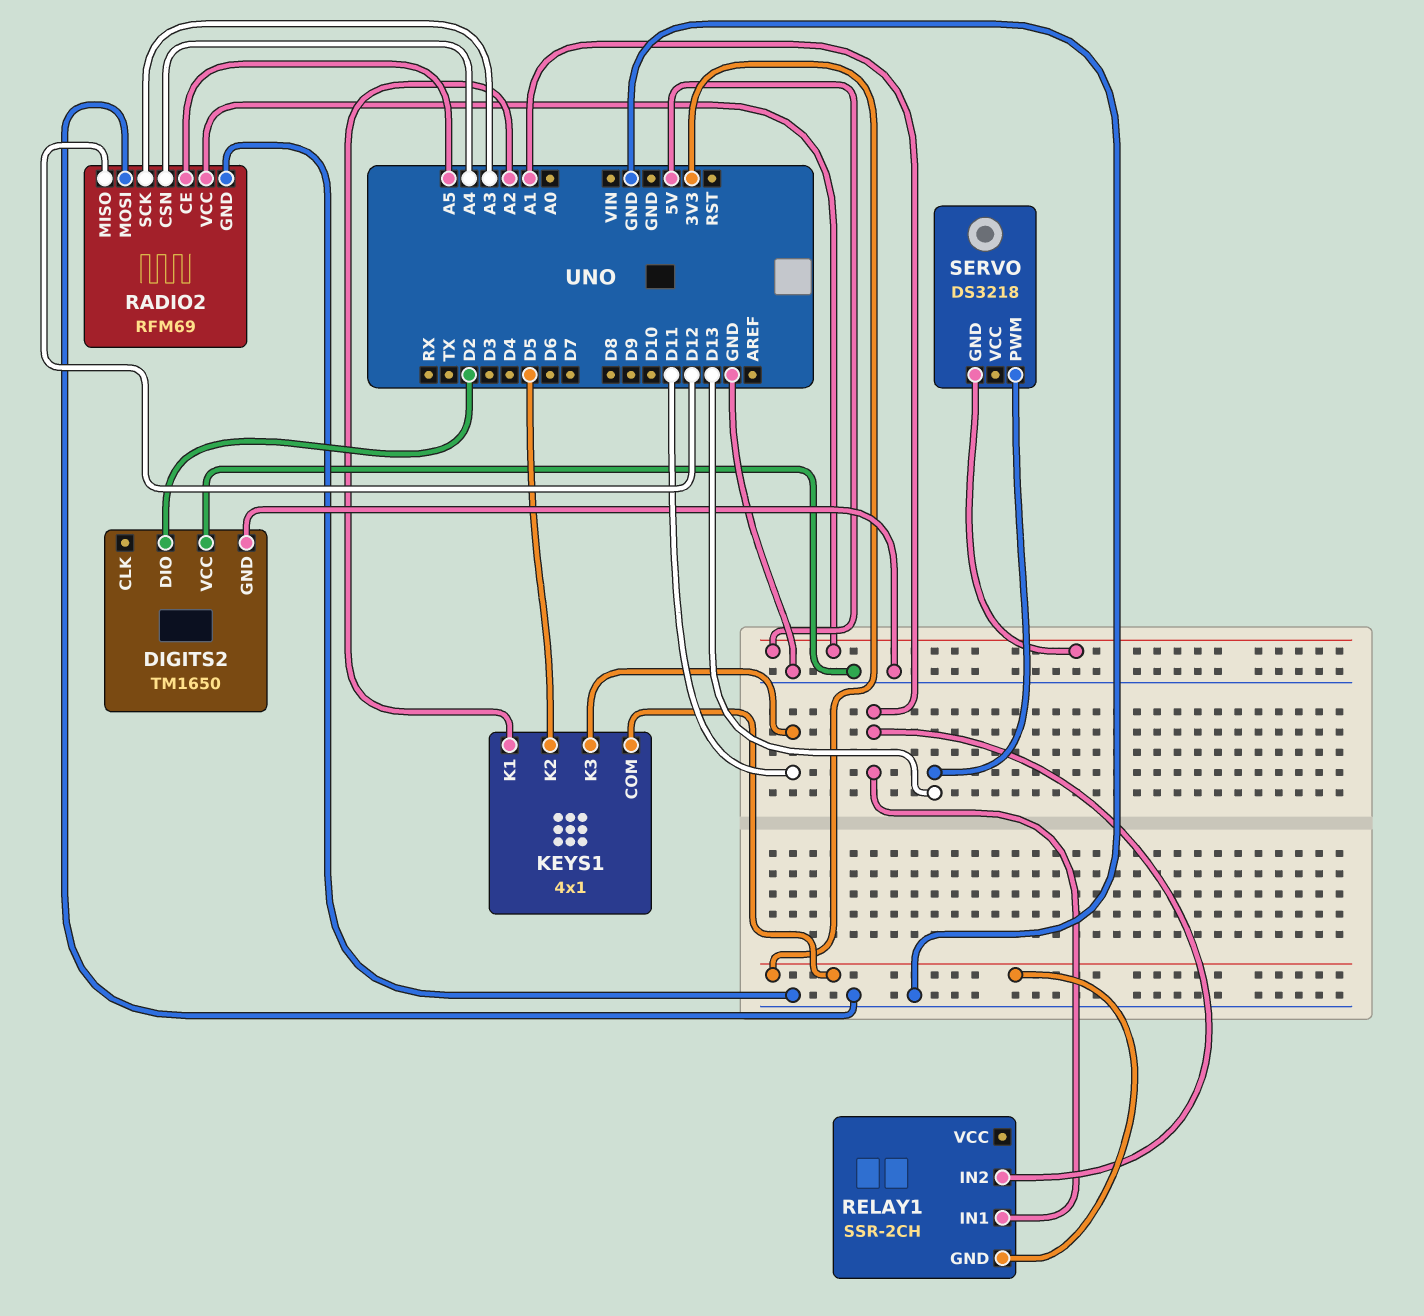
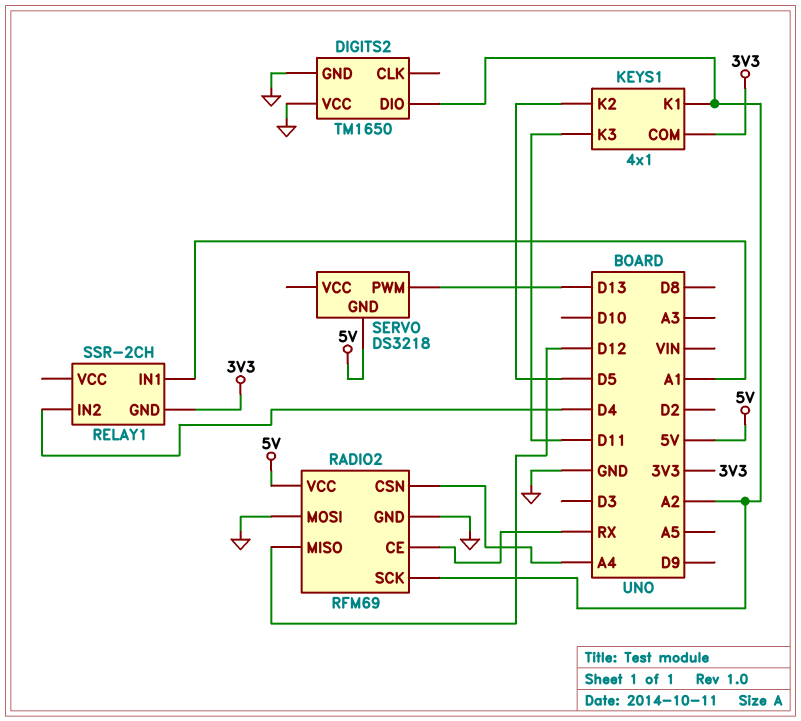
DIGITS2 pin DIO: D2 -> A2
RADIO2 pin CE: A5 -> RX
RADIO2 pin SCK: A3 -> A2
RELAY1 pin IN2: A1 -> D4

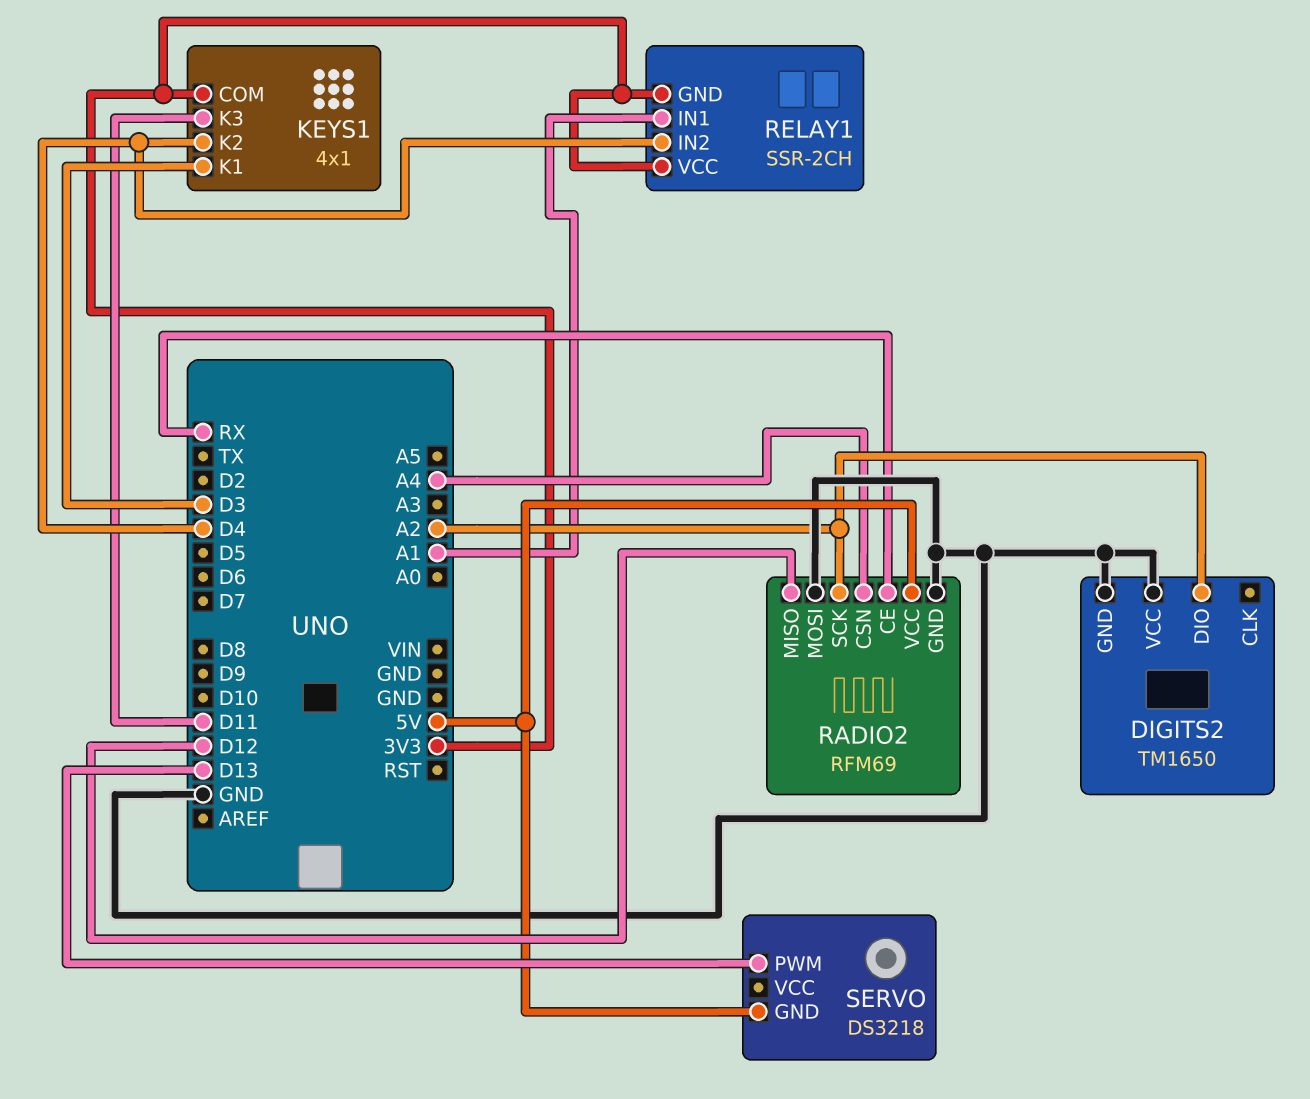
KEYS1 pin K1: A2 -> D3
KEYS1 pin K2: D5 -> D4
RELAY1 pin VCC: none -> 3V3

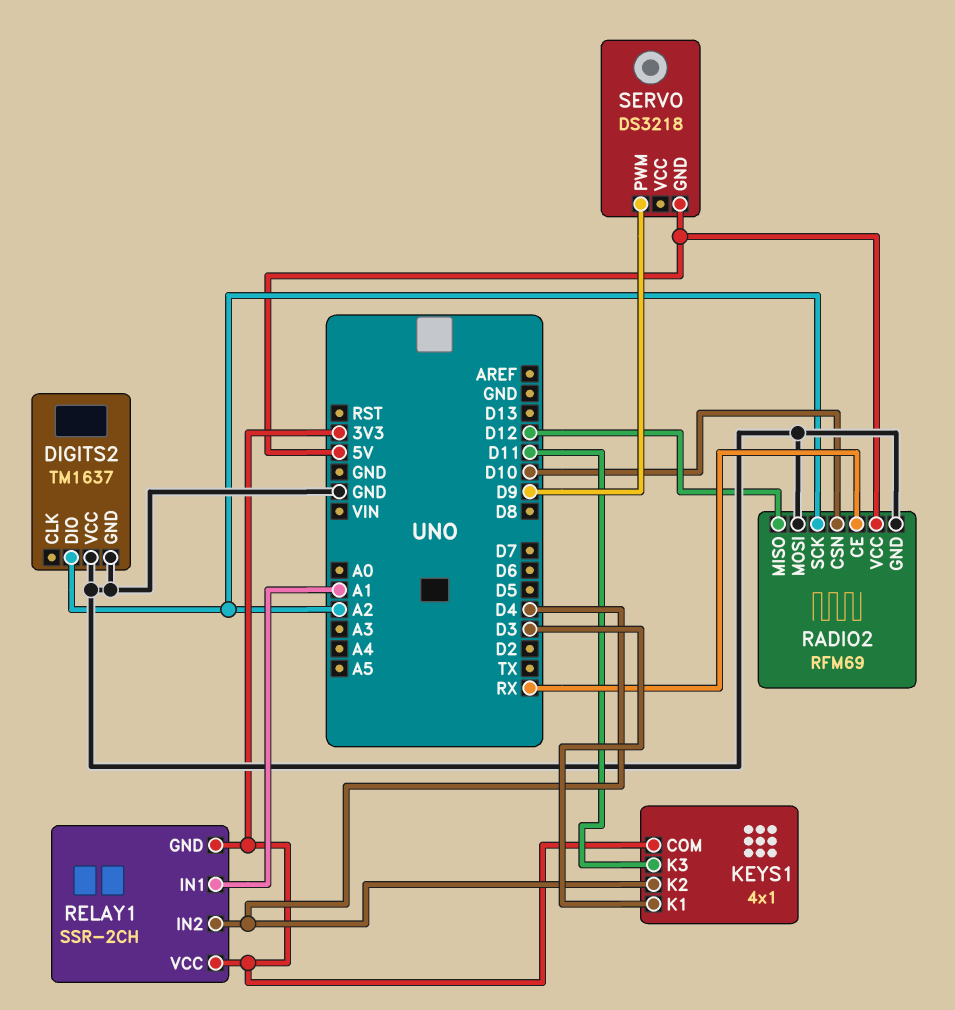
DIGITS2: TM1650 -> TM1637
RADIO2 pin CSN: A4 -> D10
SERVO pin PWM: D13 -> D9

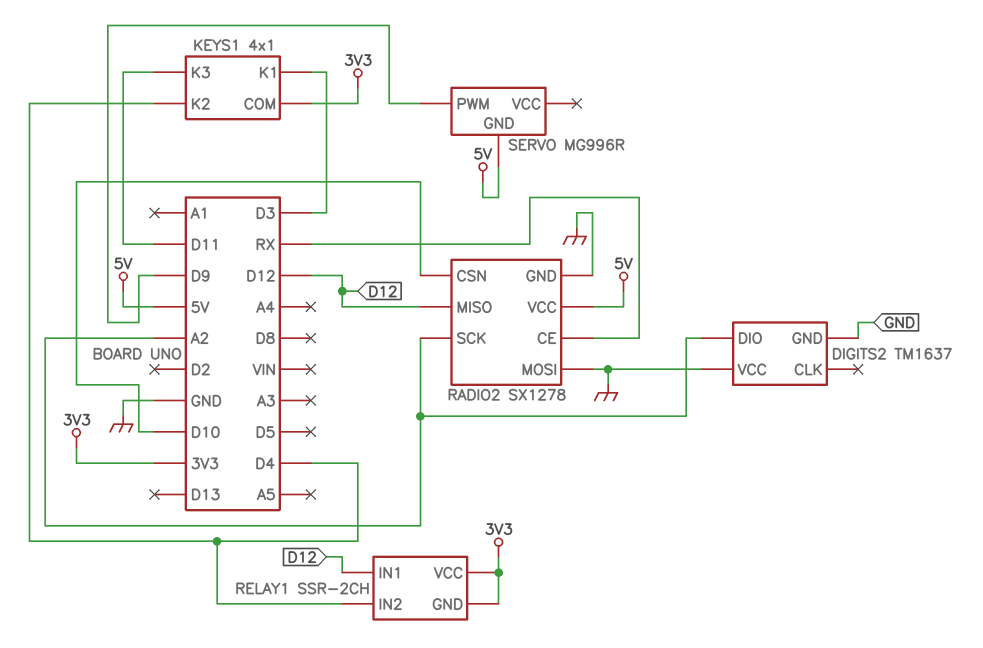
RADIO2: RFM69 -> SX1278
RELAY1 pin IN1: A1 -> D12
SERVO: DS3218 -> MG996R

